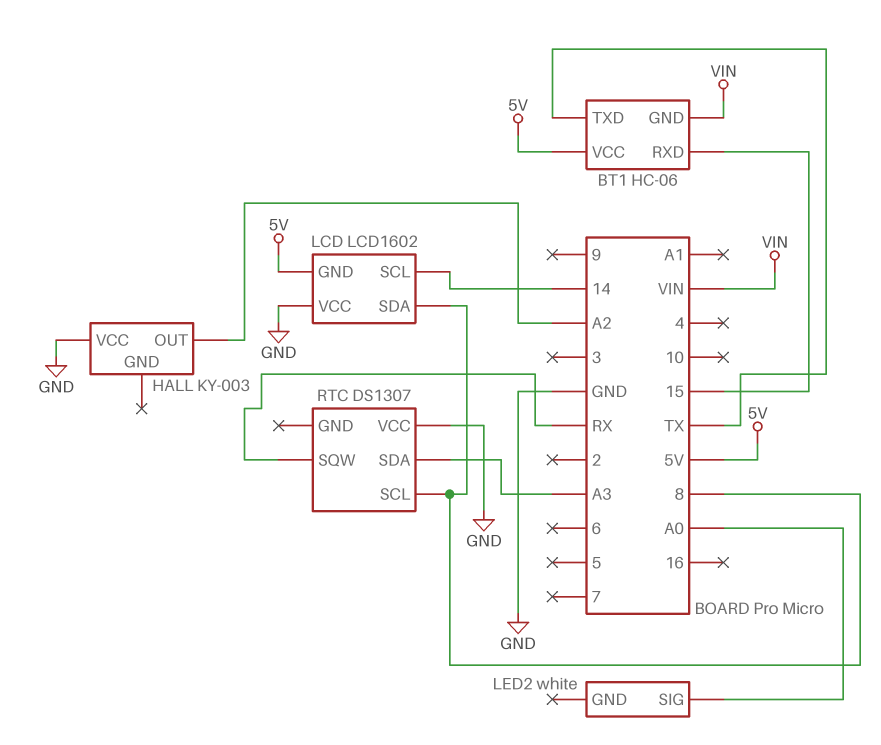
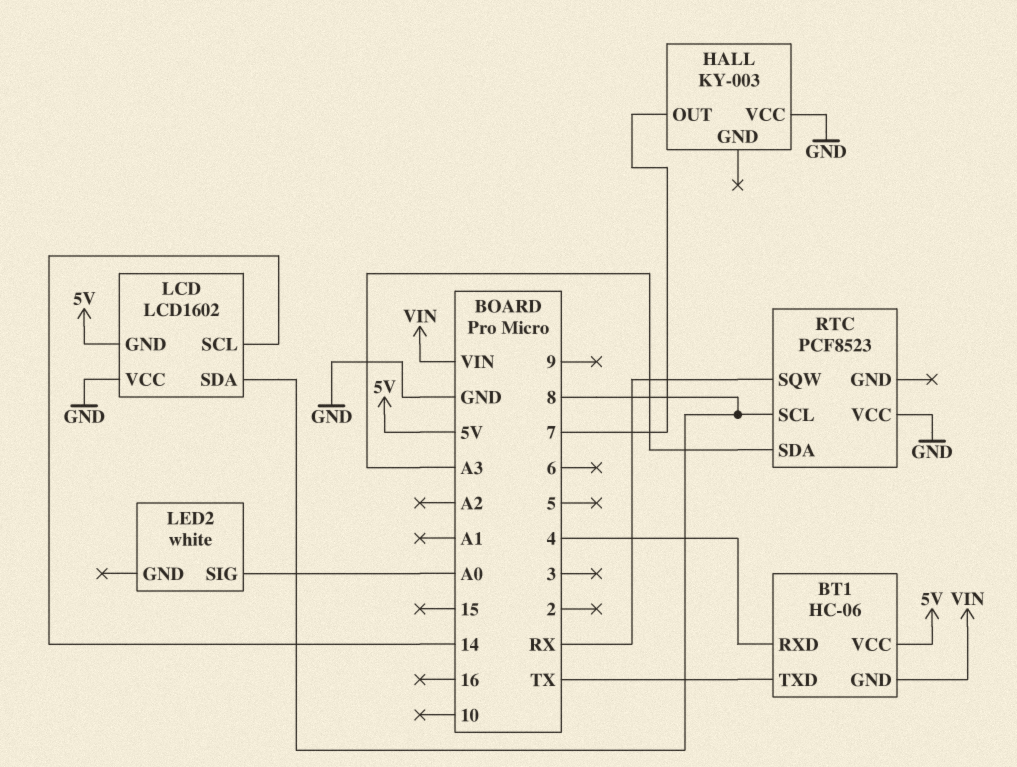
BT1 pin RXD: 15 -> 4
HALL pin OUT: A2 -> 7
RTC: DS1307 -> PCF8523

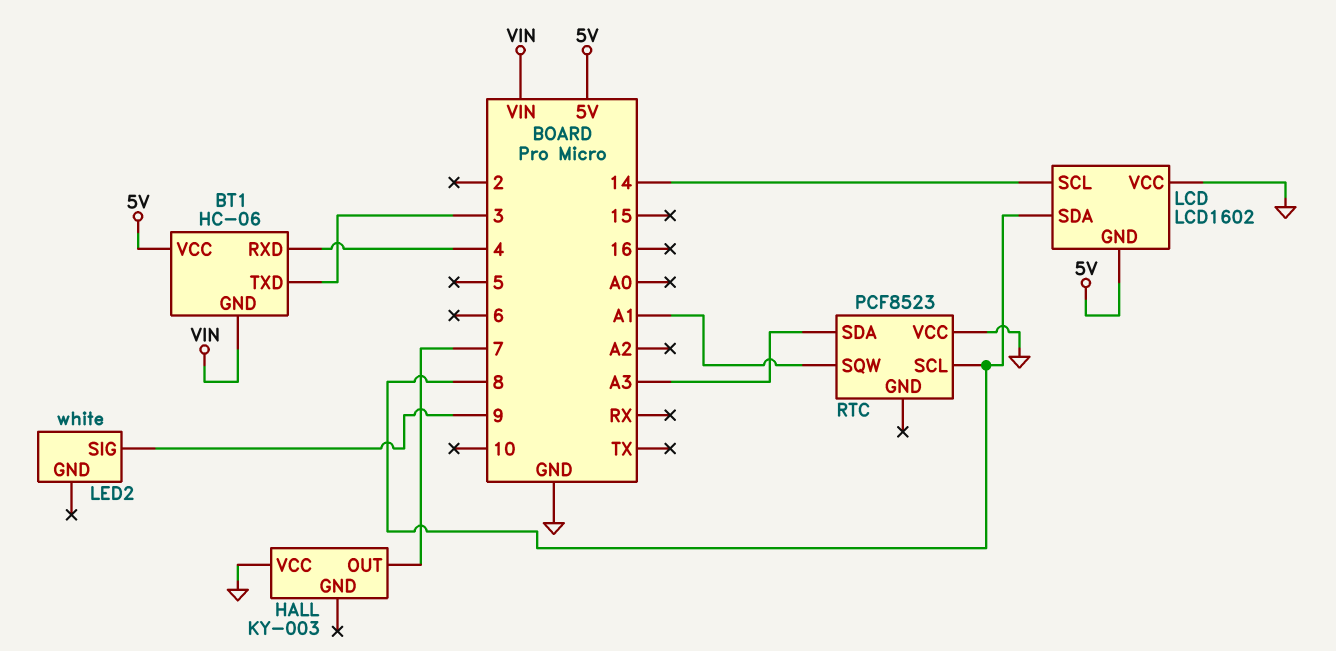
BT1 pin TXD: TX -> 3
LED2 pin SIG: A0 -> 9
RTC pin SQW: RX -> A1

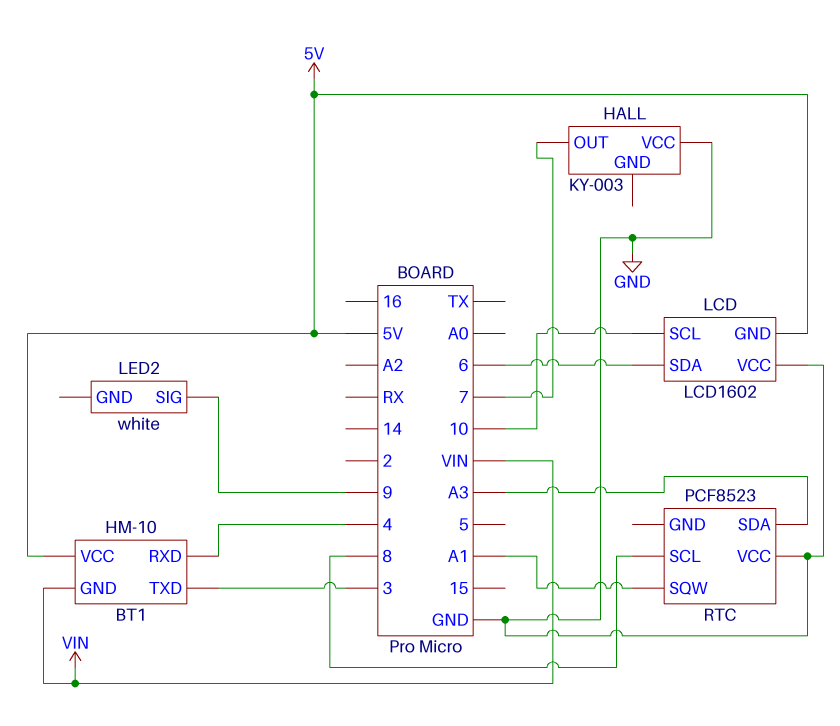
BT1: HC-06 -> HM-10
LCD pin SCL: 14 -> 10
LCD pin SDA: 8 -> 6

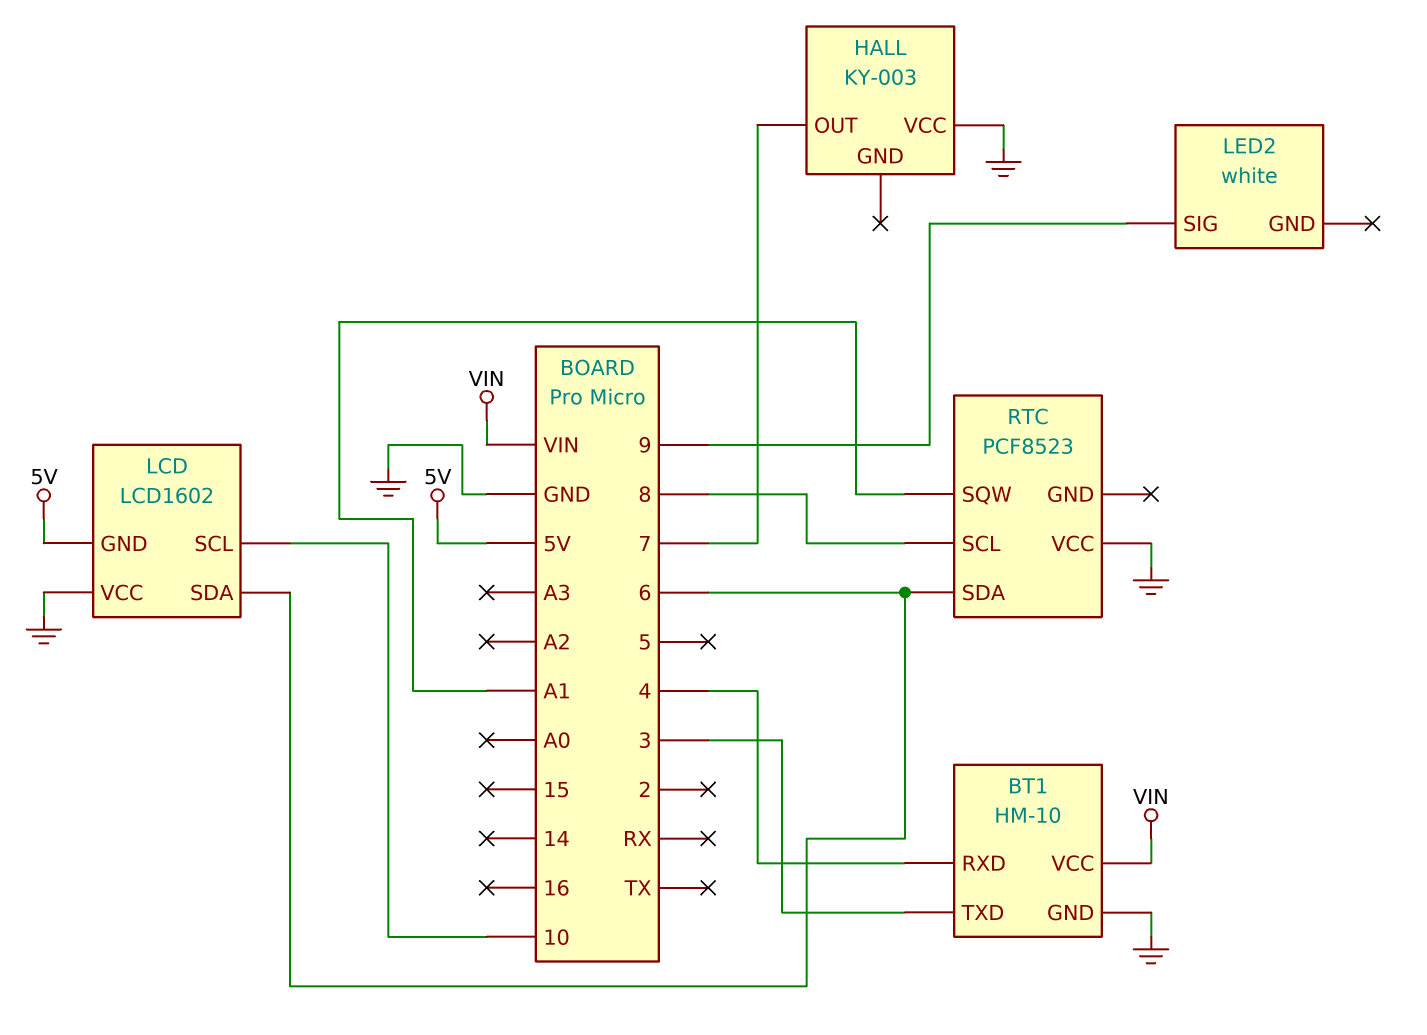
BT1 pin GND: VIN -> GND
BT1 pin VCC: 5V -> VIN
RTC pin SDA: A3 -> 6

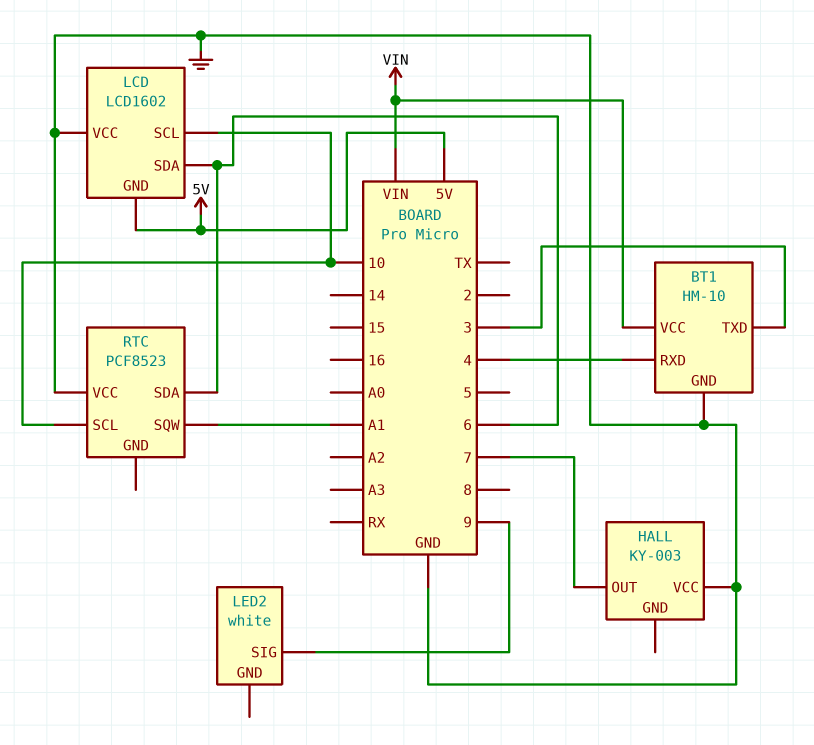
RTC pin SCL: 8 -> 10

